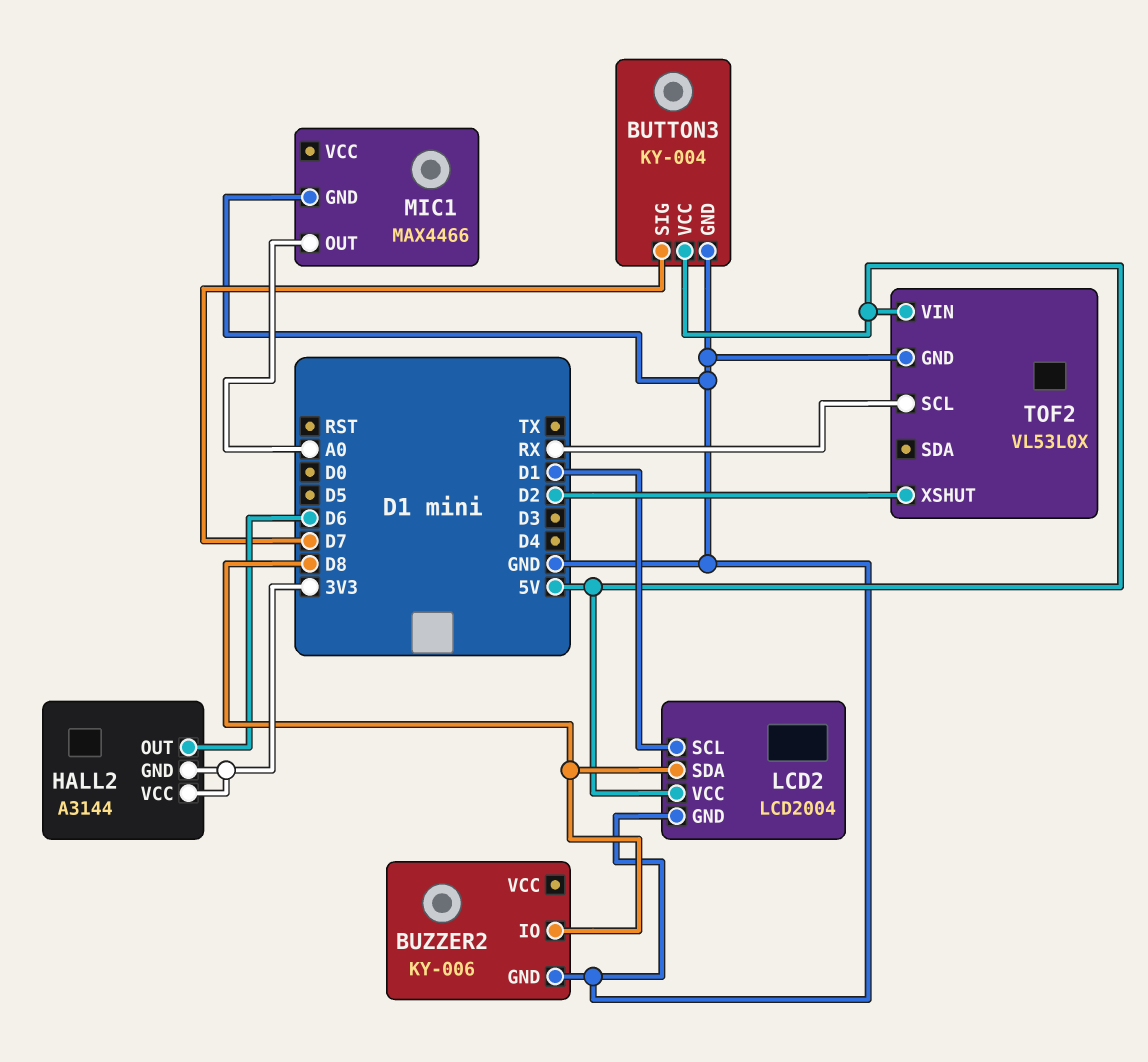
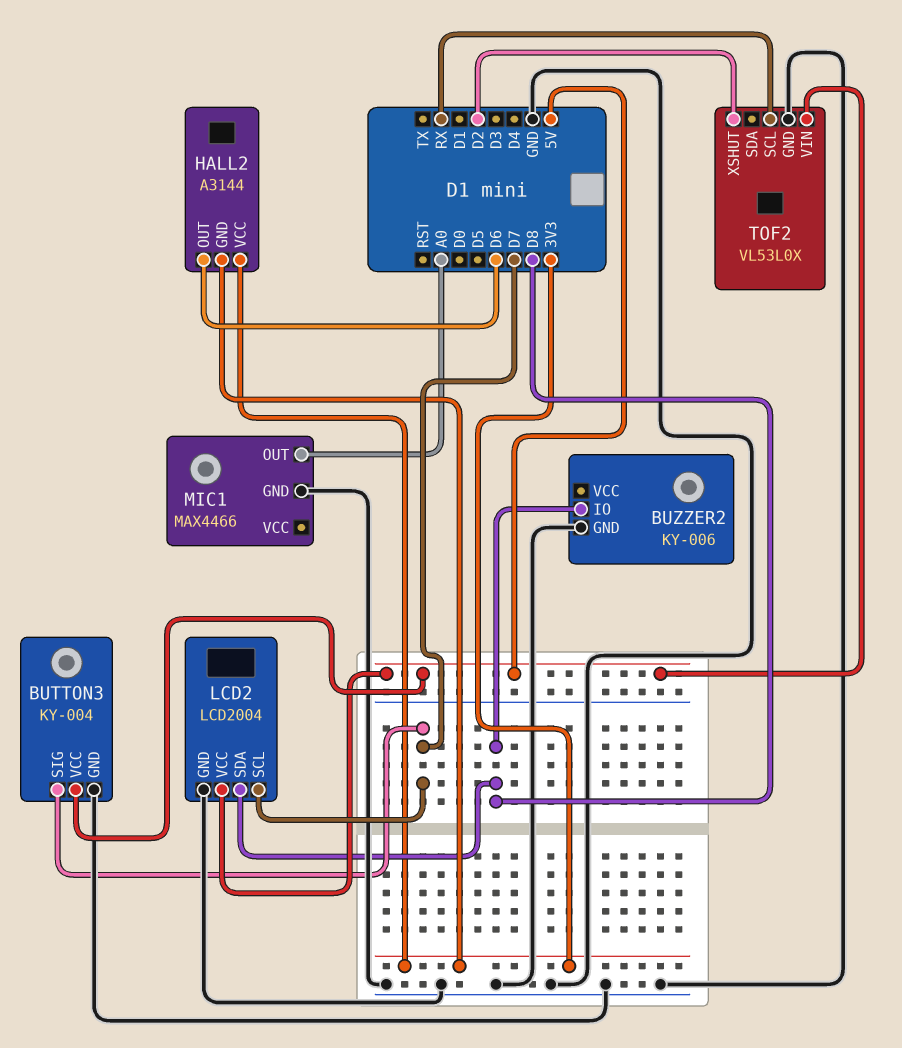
LCD2 pin SCL: D1 -> D7

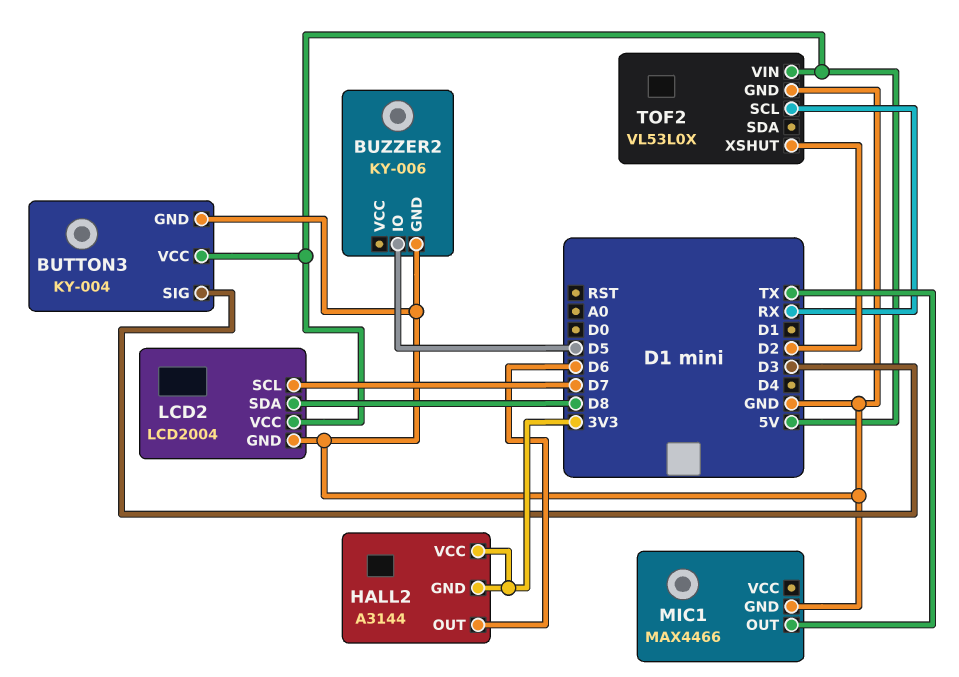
BUTTON3 pin SIG: D7 -> D3
BUZZER2 pin IO: D8 -> D5
MIC1 pin OUT: A0 -> TX

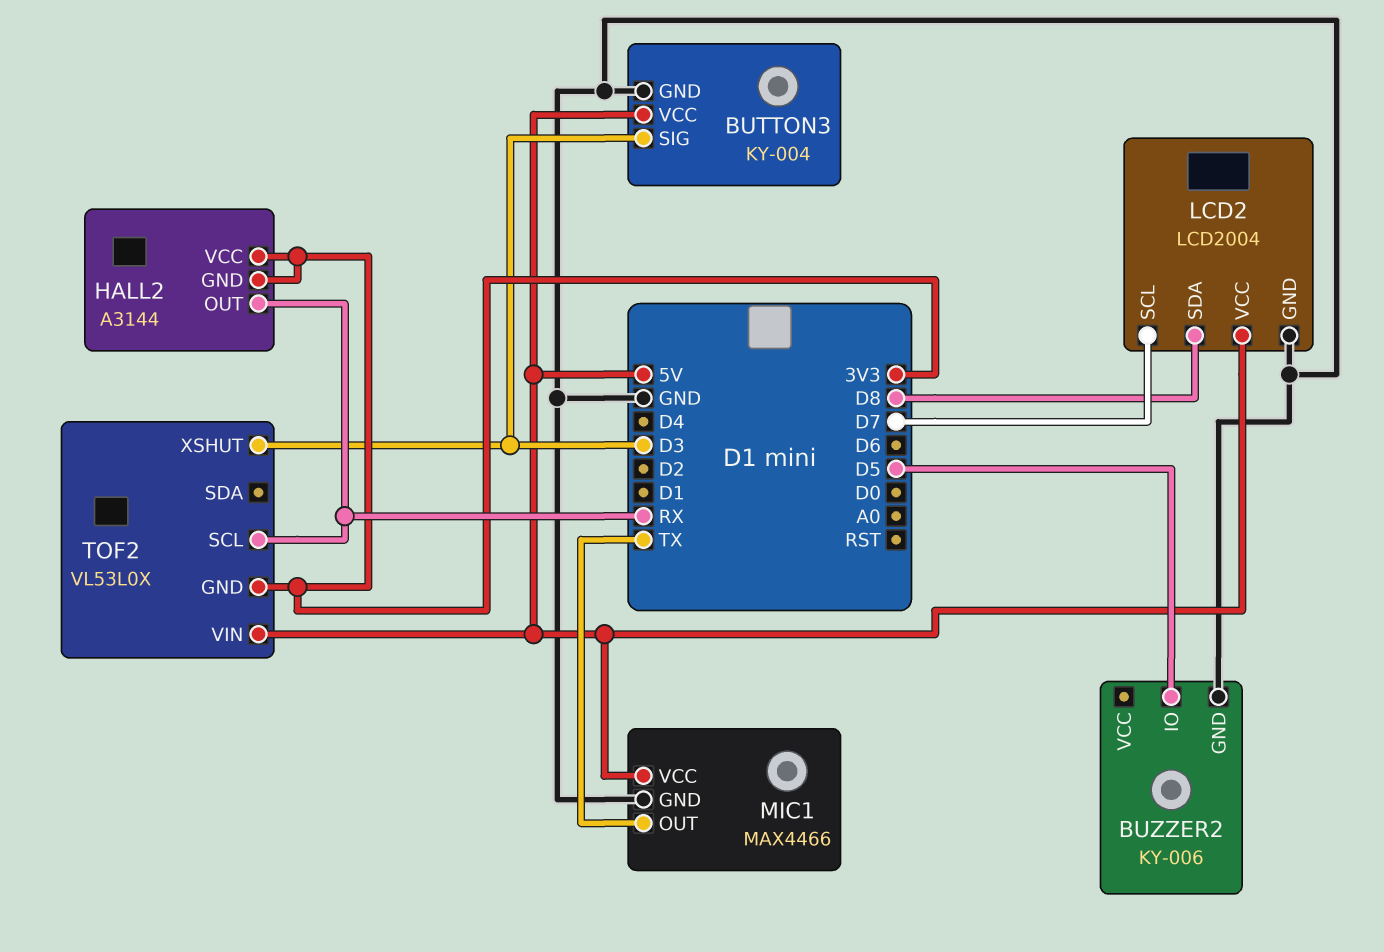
HALL2 pin OUT: D6 -> RX
MIC1 pin VCC: none -> 5V
TOF2 pin GND: GND -> 3V3
TOF2 pin XSHUT: D2 -> D3

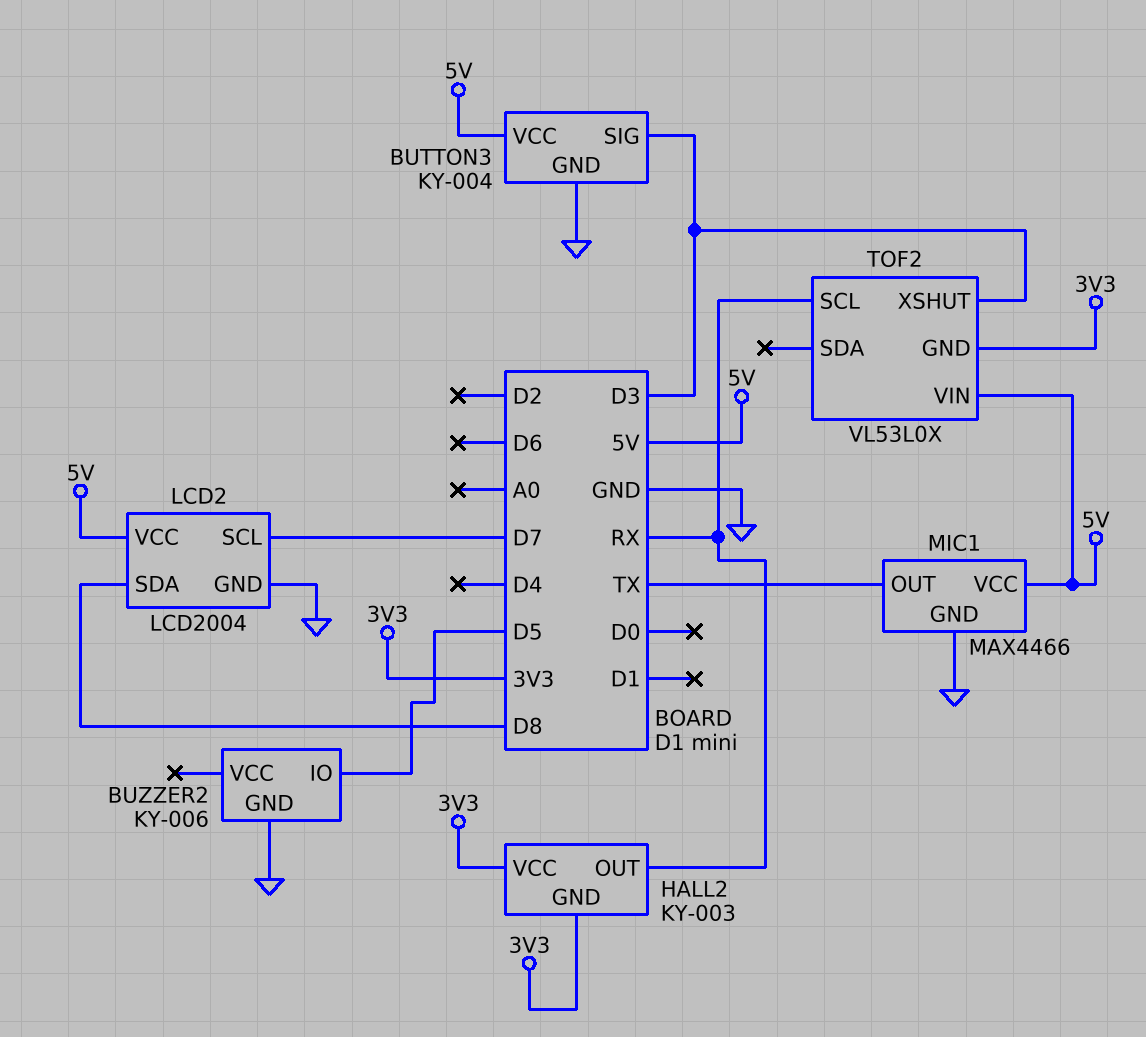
HALL2: A3144 -> KY-003

